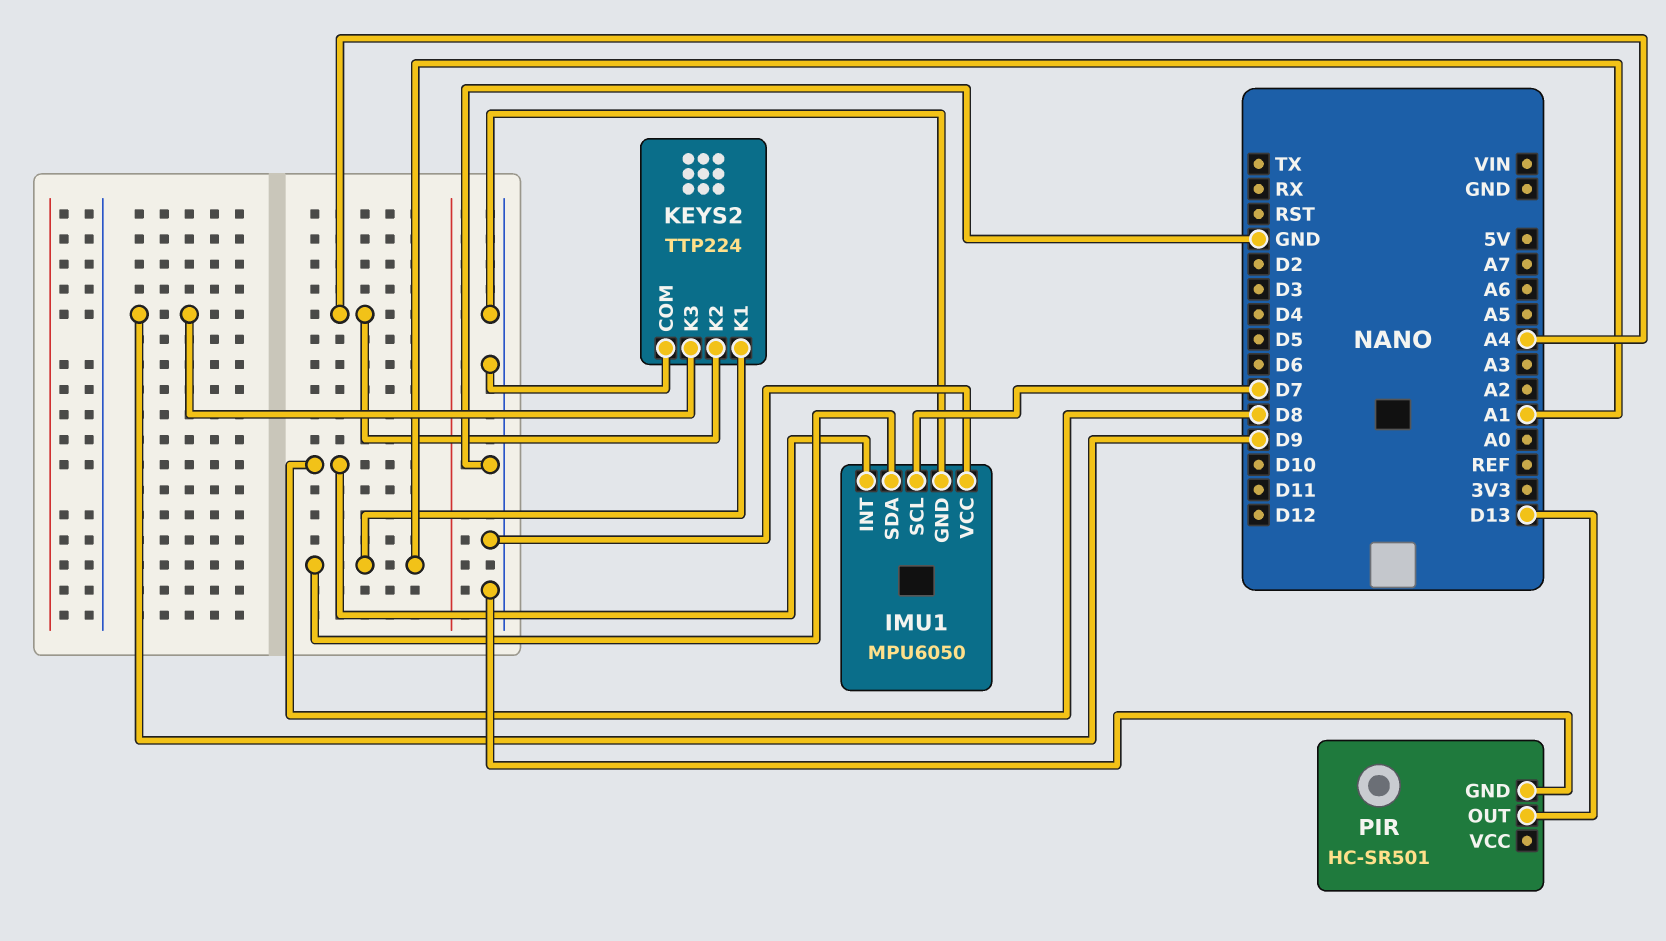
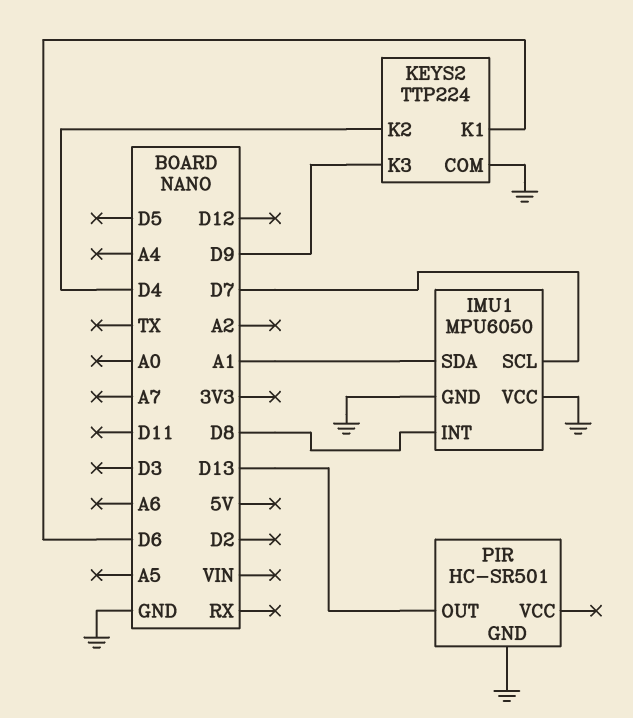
KEYS2 pin K1: A1 -> D6
KEYS2 pin K2: A4 -> D4

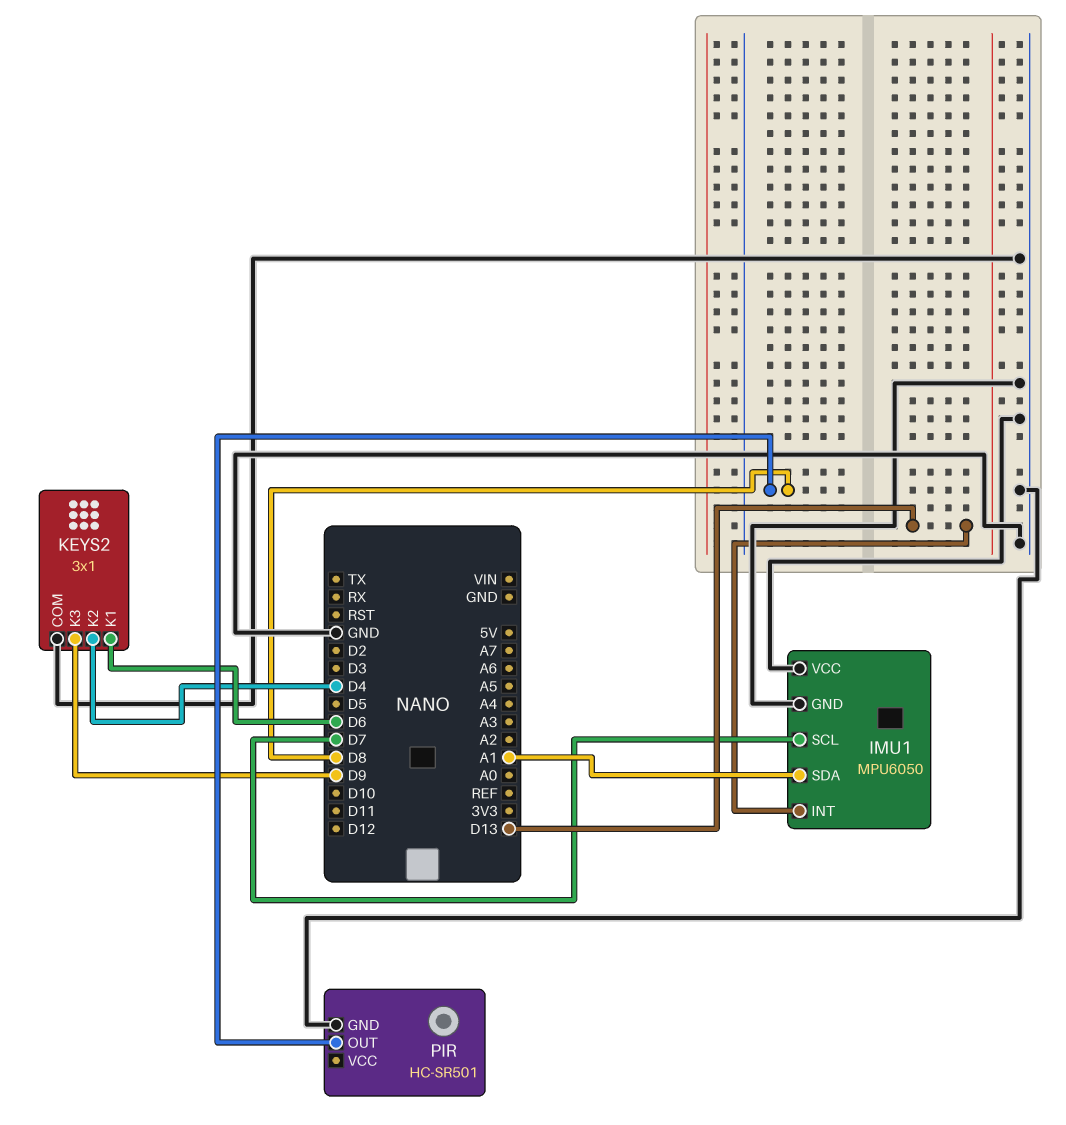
IMU1 pin INT: D8 -> D13
KEYS2: TTP224 -> 3x1
PIR pin OUT: D13 -> D8

